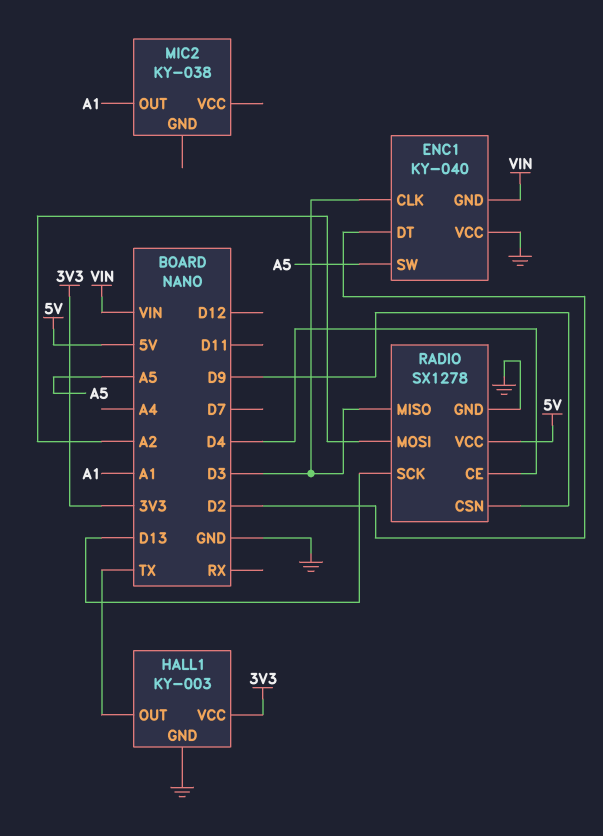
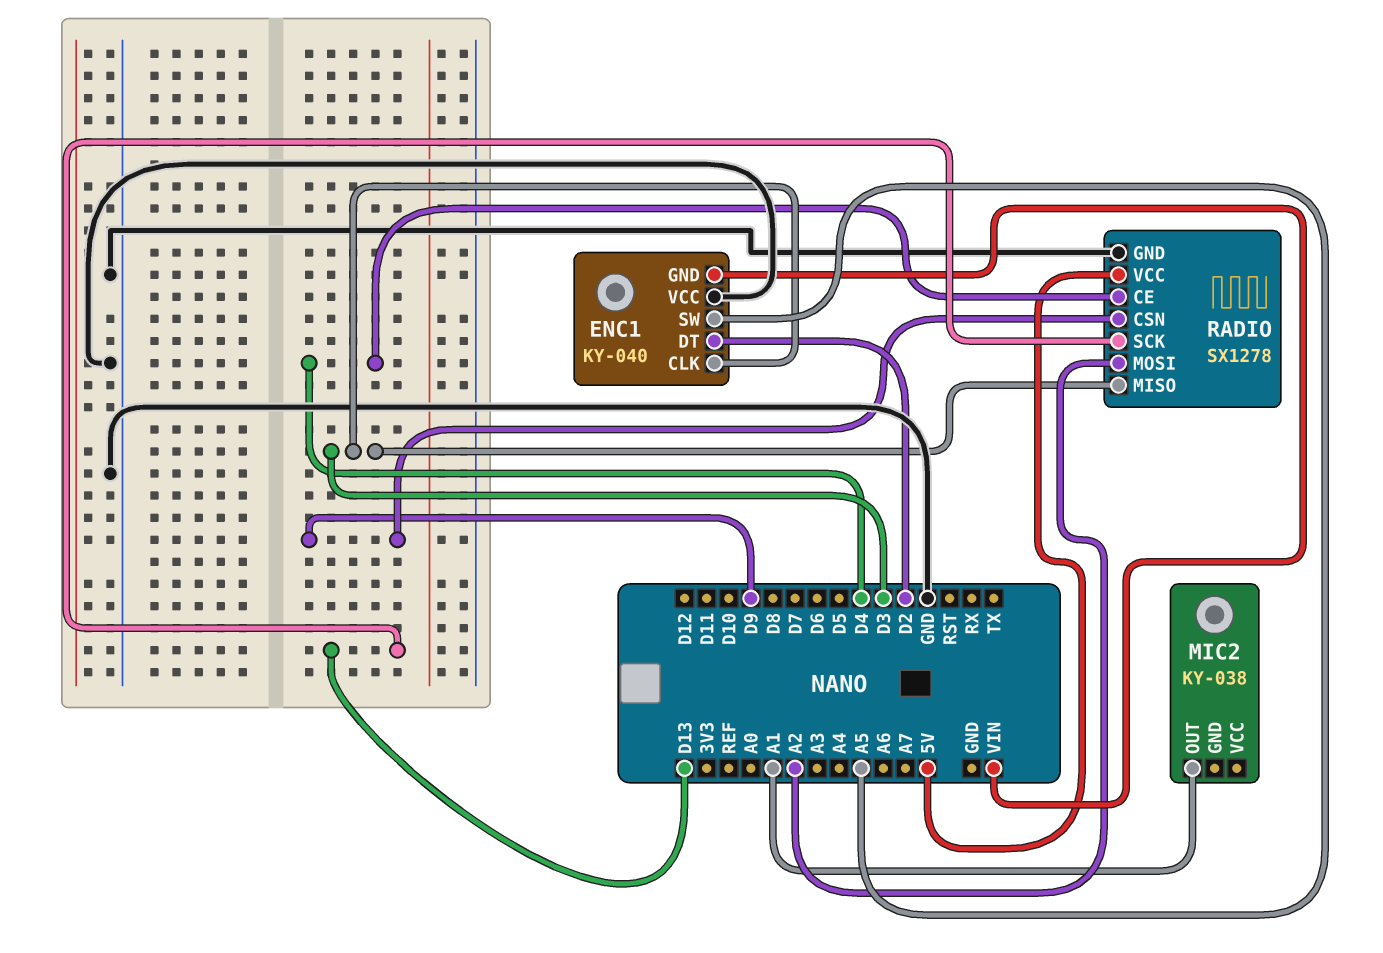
HALL1: KY-003 -> none
HALL1 pin GND: GND -> none
HALL1 pin OUT: TX -> none
HALL1 pin VCC: 3V3 -> none

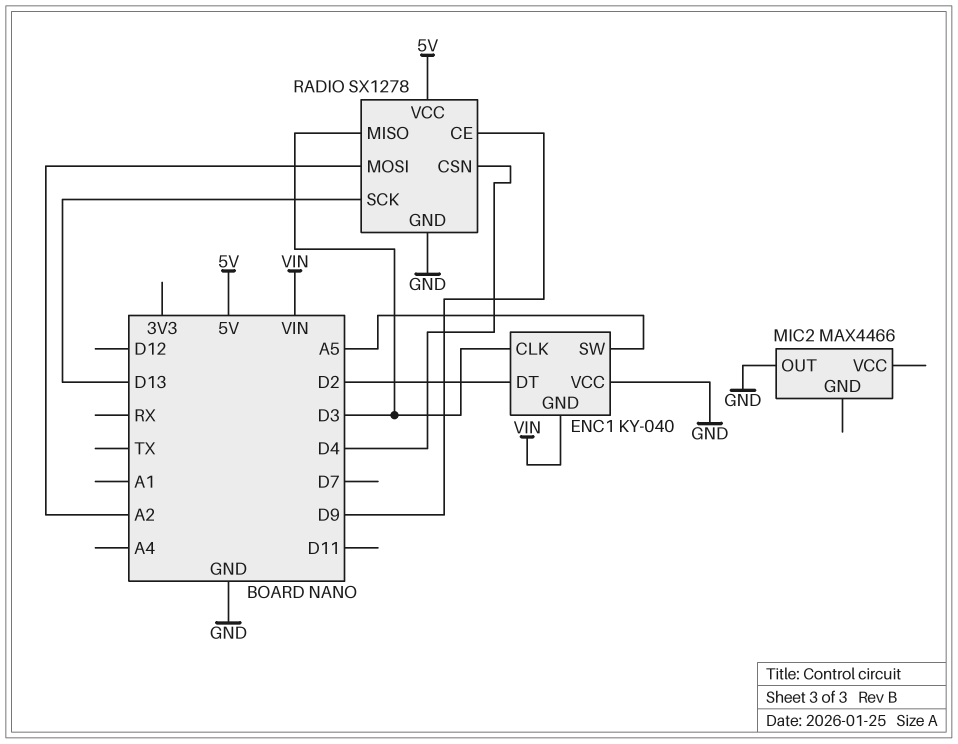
MIC2: KY-038 -> MAX4466
MIC2 pin OUT: A1 -> GND
RADIO pin CE: D4 -> D9
RADIO pin CSN: D9 -> D4

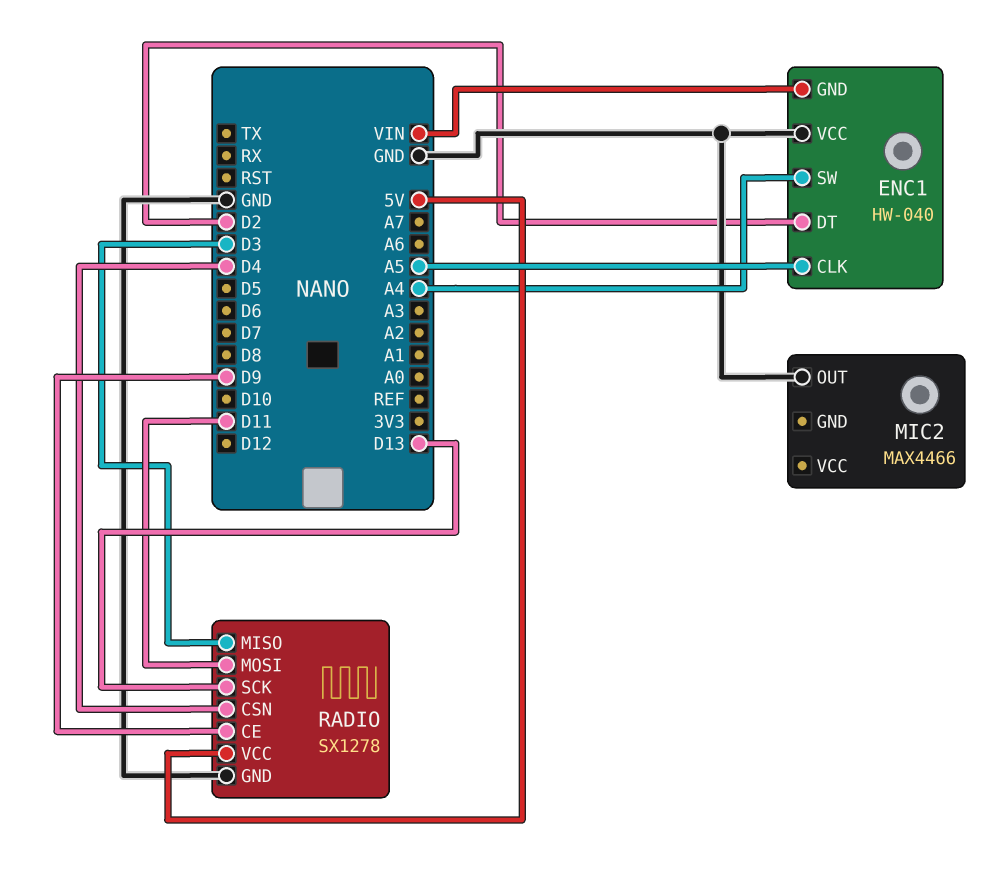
ENC1: KY-040 -> HW-040
ENC1 pin CLK: D3 -> A5
ENC1 pin SW: A5 -> A4
RADIO pin MOSI: A2 -> D11

